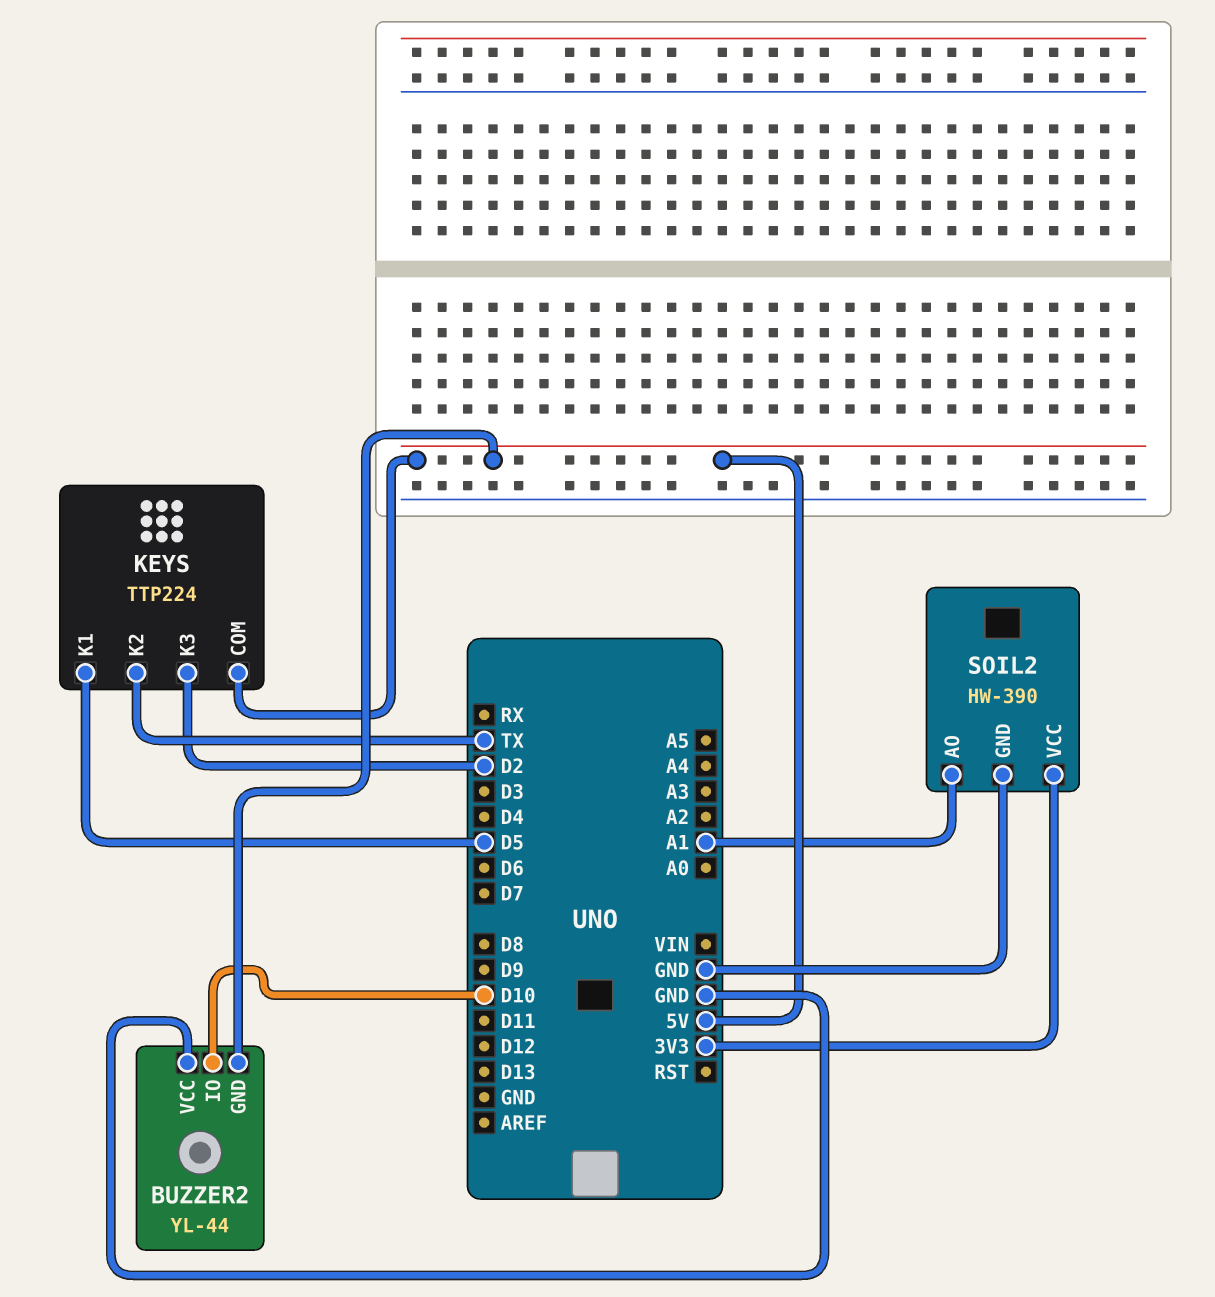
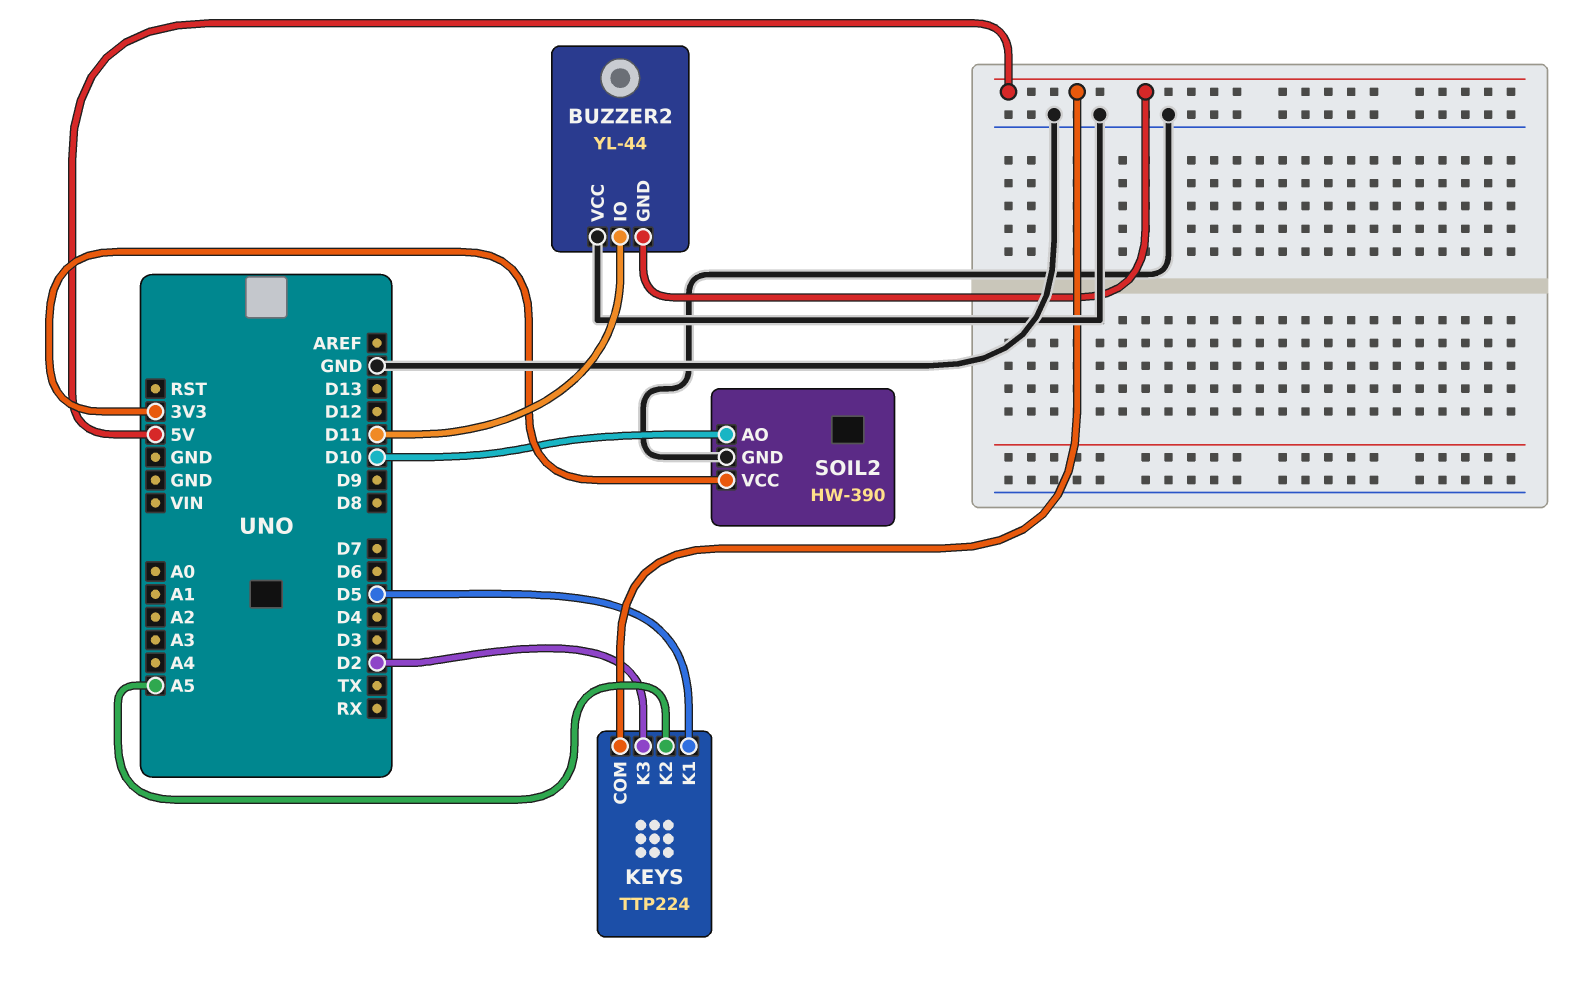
BUZZER2 pin IO: D10 -> D11
KEYS pin K2: TX -> A5
SOIL2 pin AO: A1 -> D10

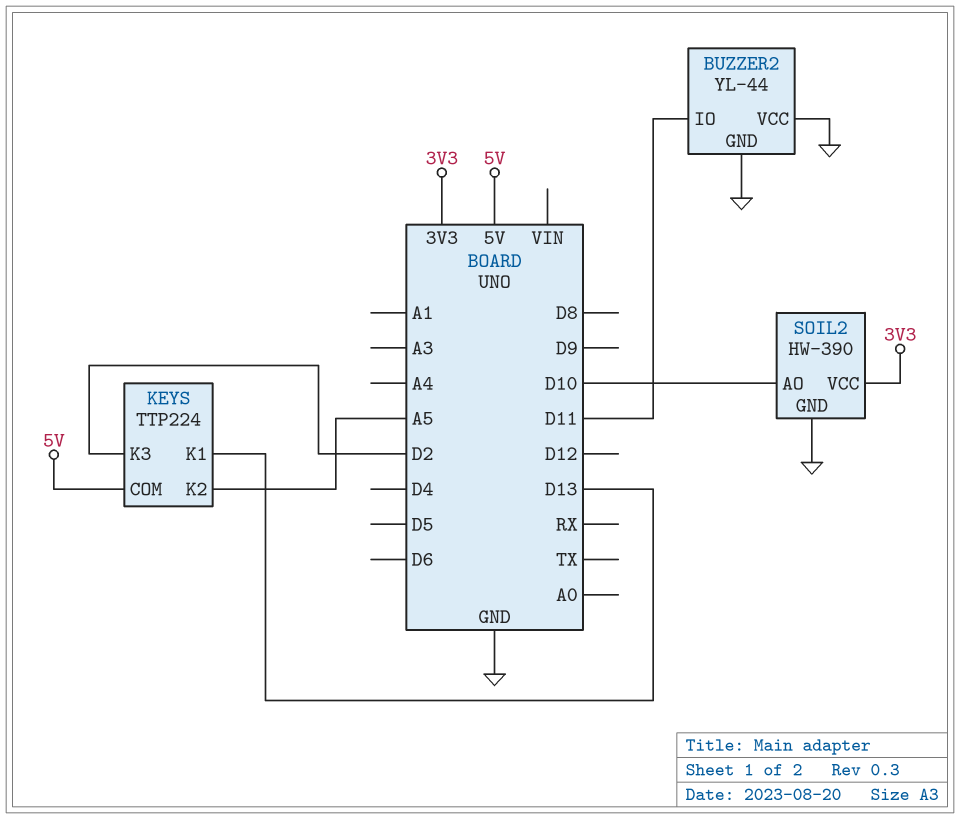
BUZZER2 pin GND: 5V -> GND
KEYS pin K1: D5 -> D13

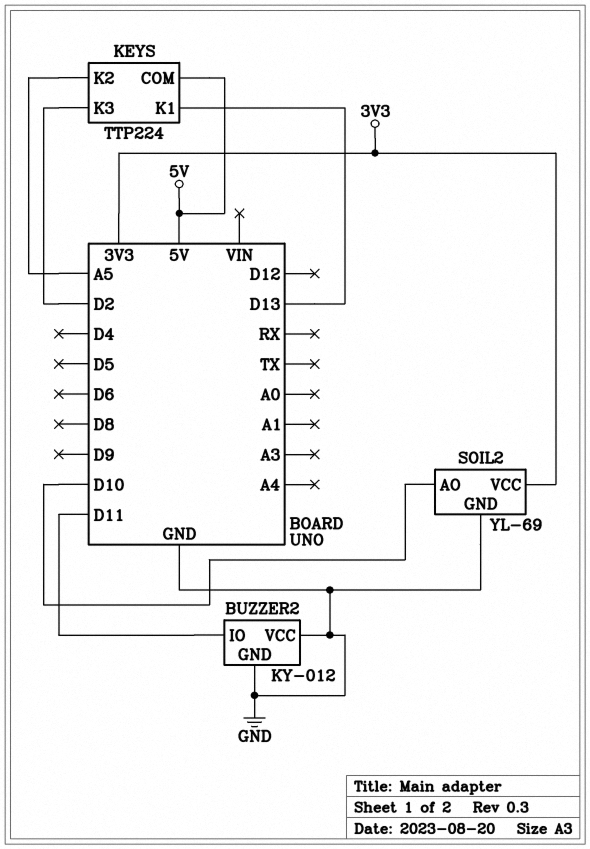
BUZZER2: YL-44 -> KY-012
SOIL2: HW-390 -> YL-69

